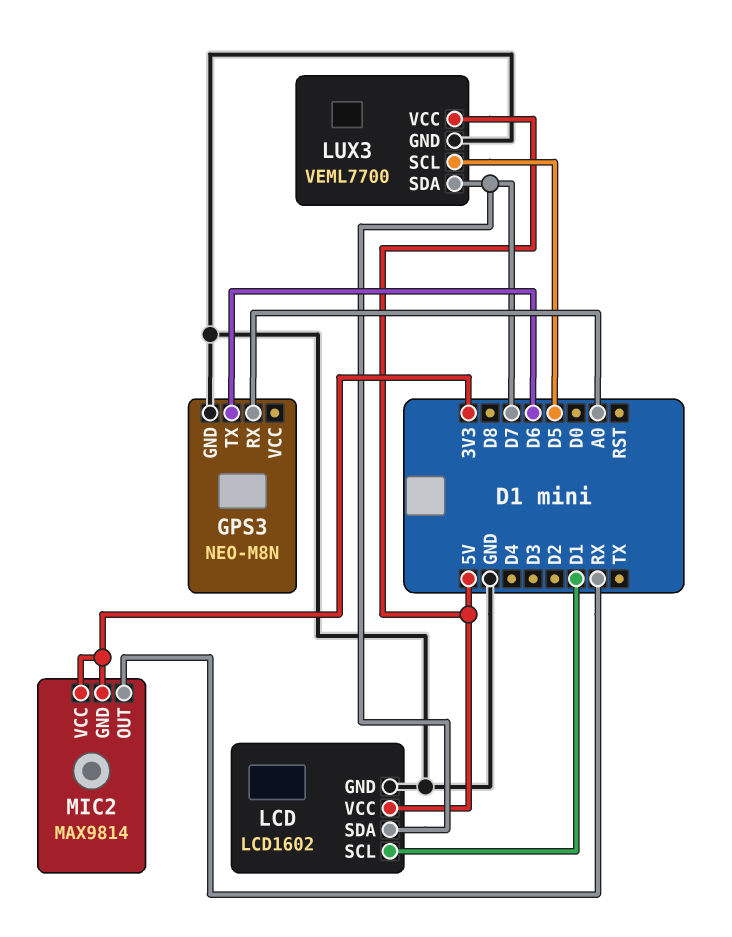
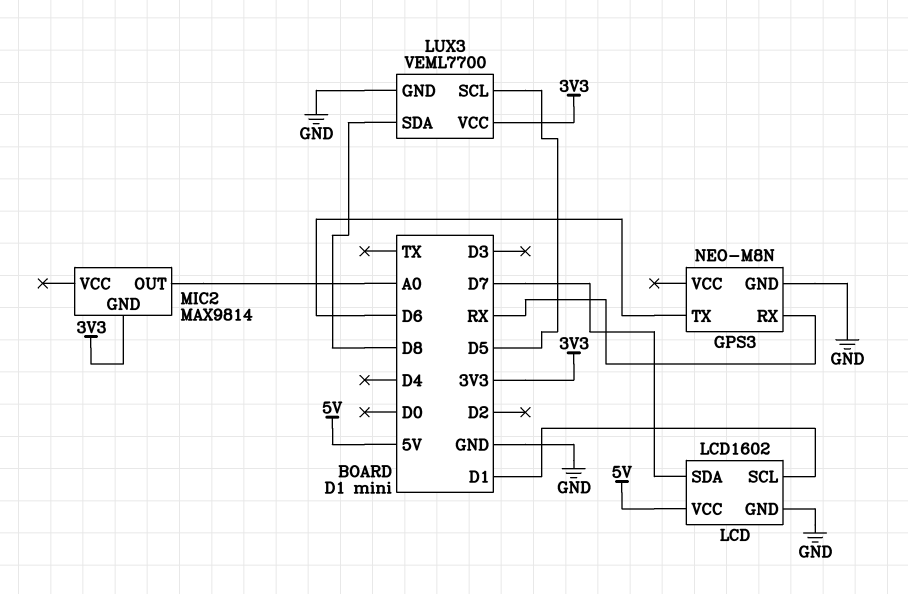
GPS3 pin RX: A0 -> RX
LUX3 pin SDA: D7 -> D8
LUX3 pin VCC: 5V -> 3V3
MIC2 pin OUT: RX -> A0
MIC2 pin VCC: 3V3 -> none

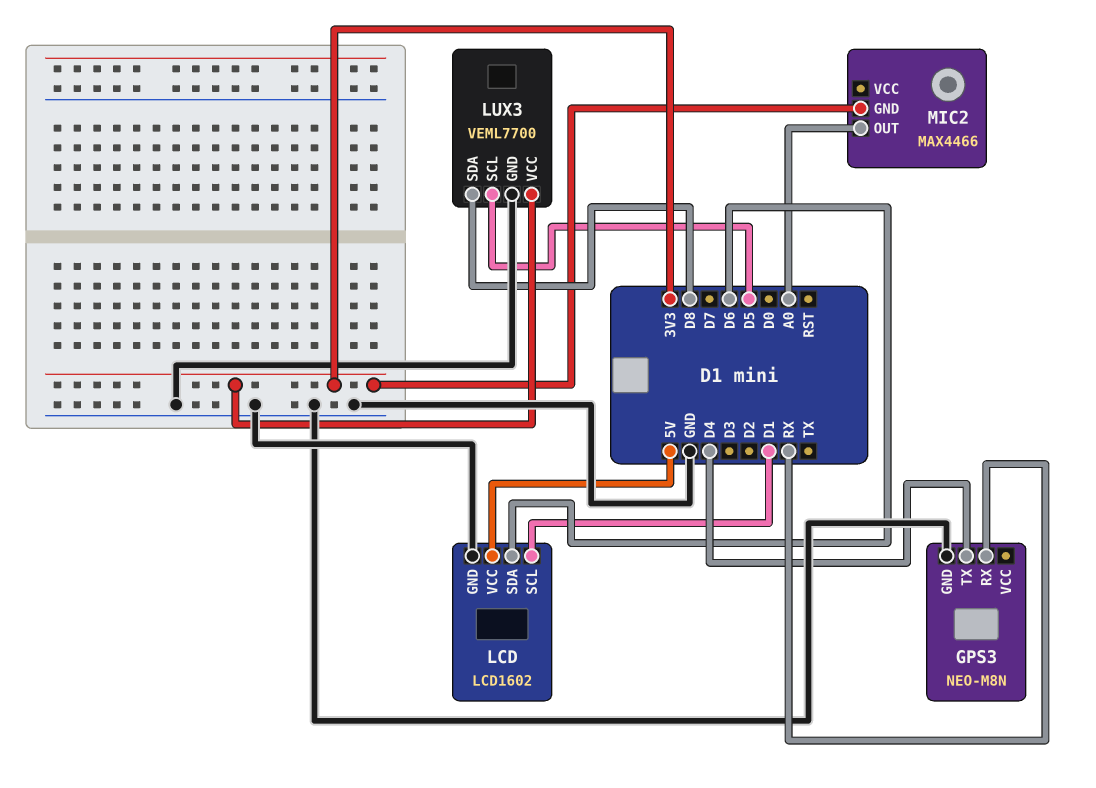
GPS3 pin TX: D6 -> D4
LCD pin SDA: D7 -> D6
MIC2: MAX9814 -> MAX4466

